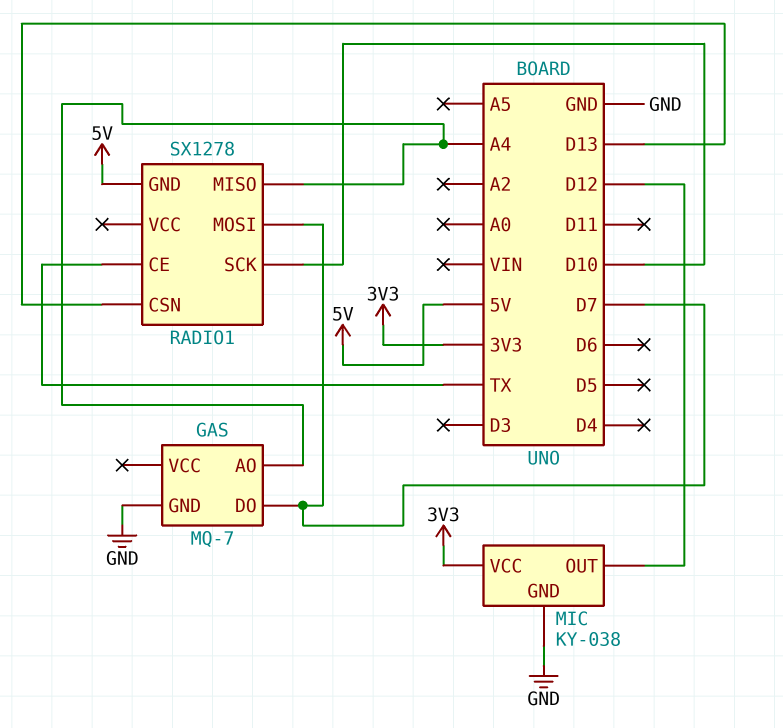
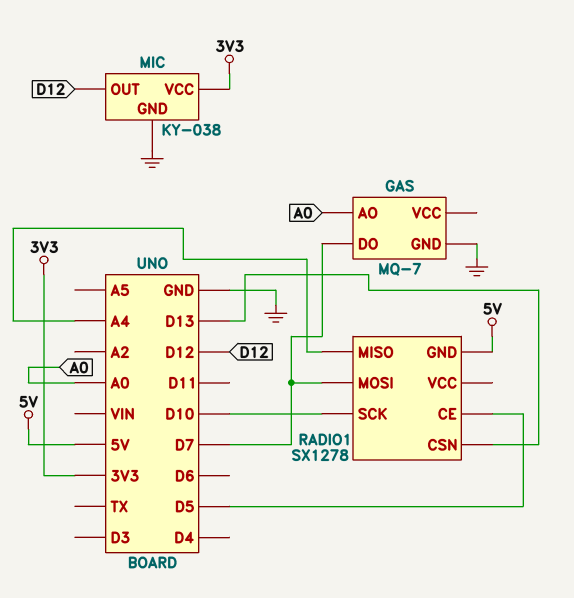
GAS pin AO: A4 -> A0
RADIO1 pin CE: TX -> D5

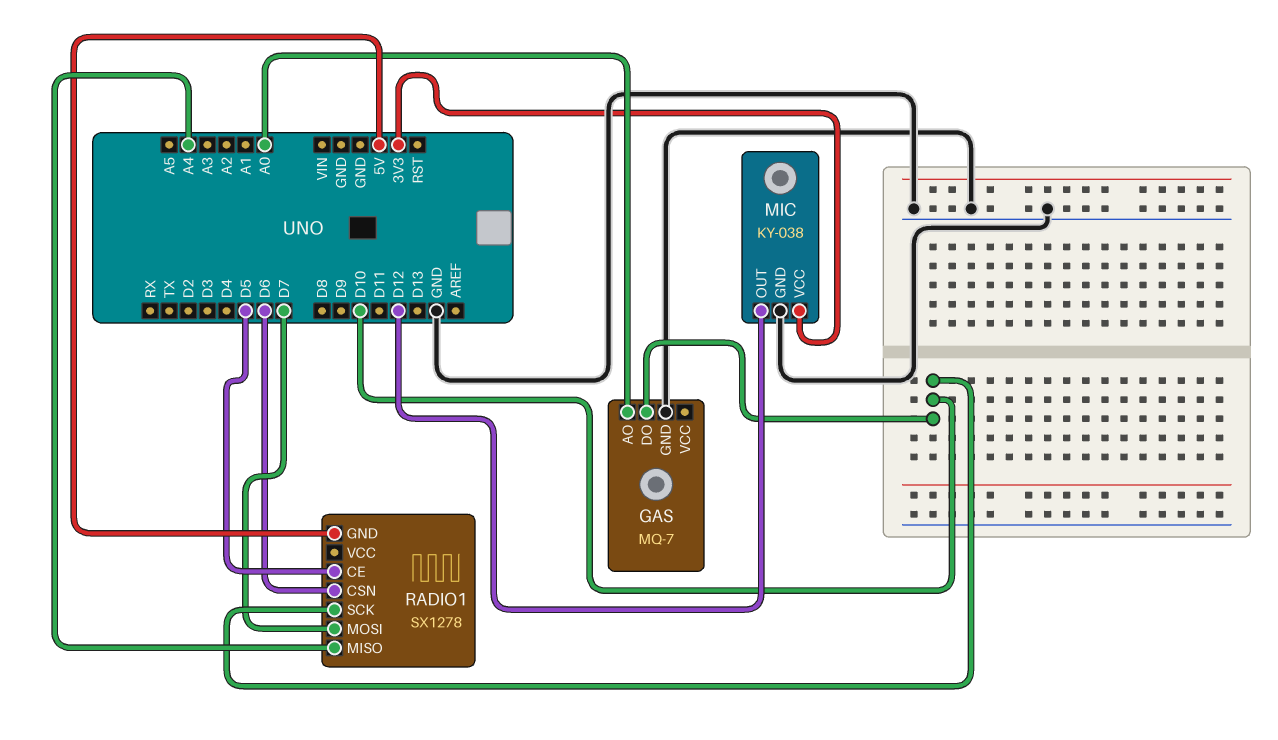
GAS pin DO: D7 -> D10
RADIO1 pin CSN: D13 -> D6

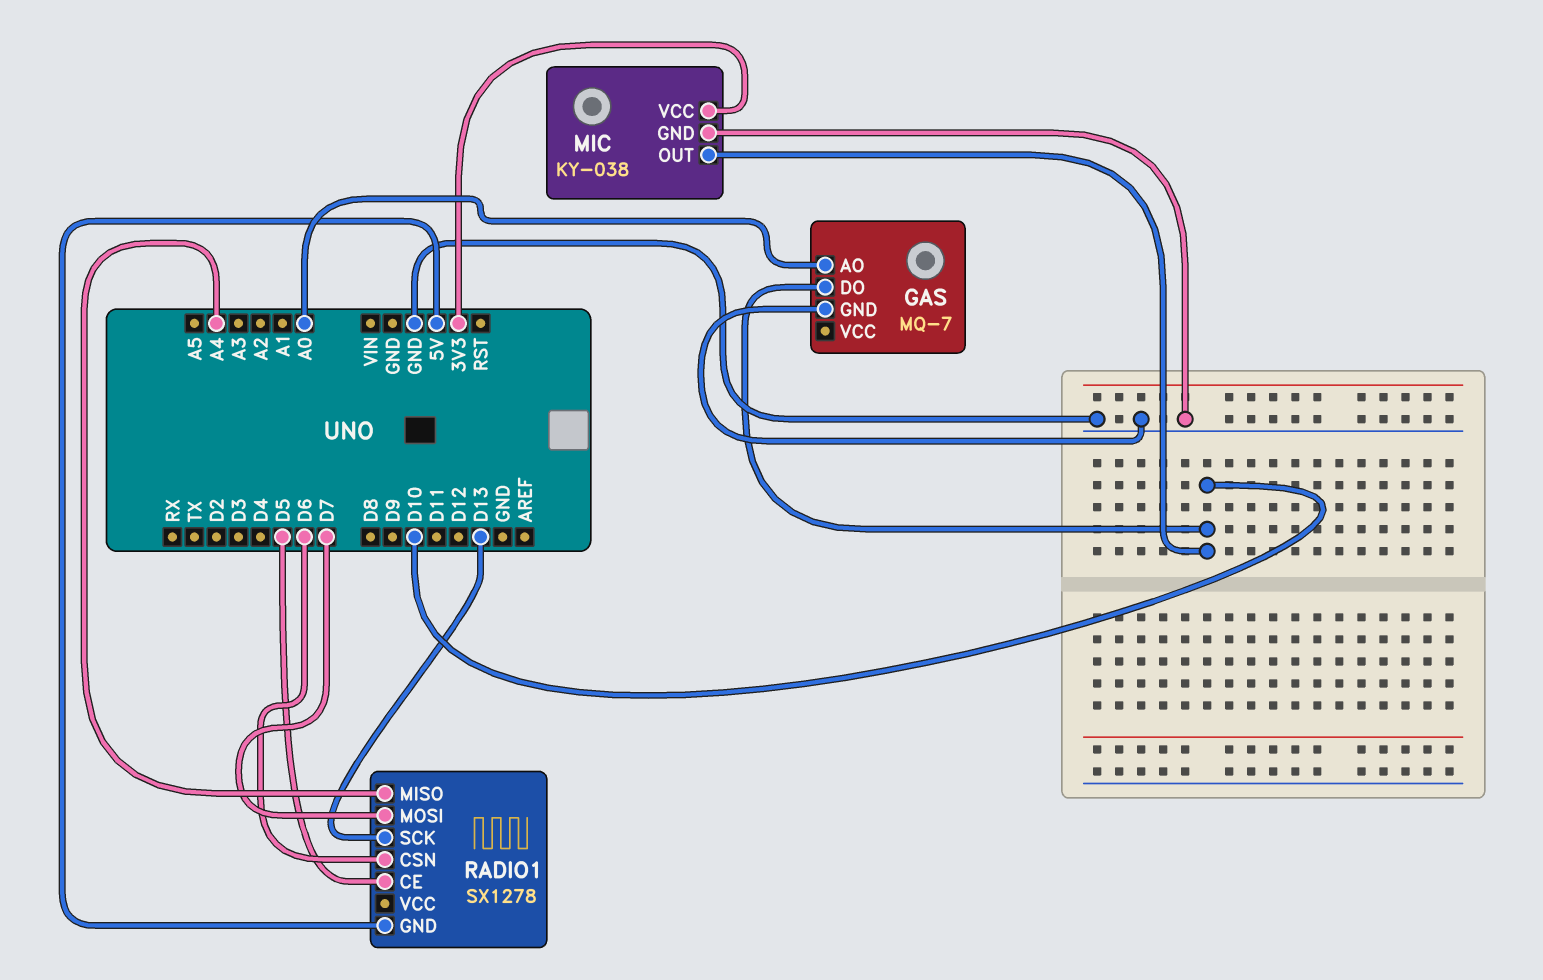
MIC pin OUT: D12 -> D10
RADIO1 pin SCK: D10 -> D13

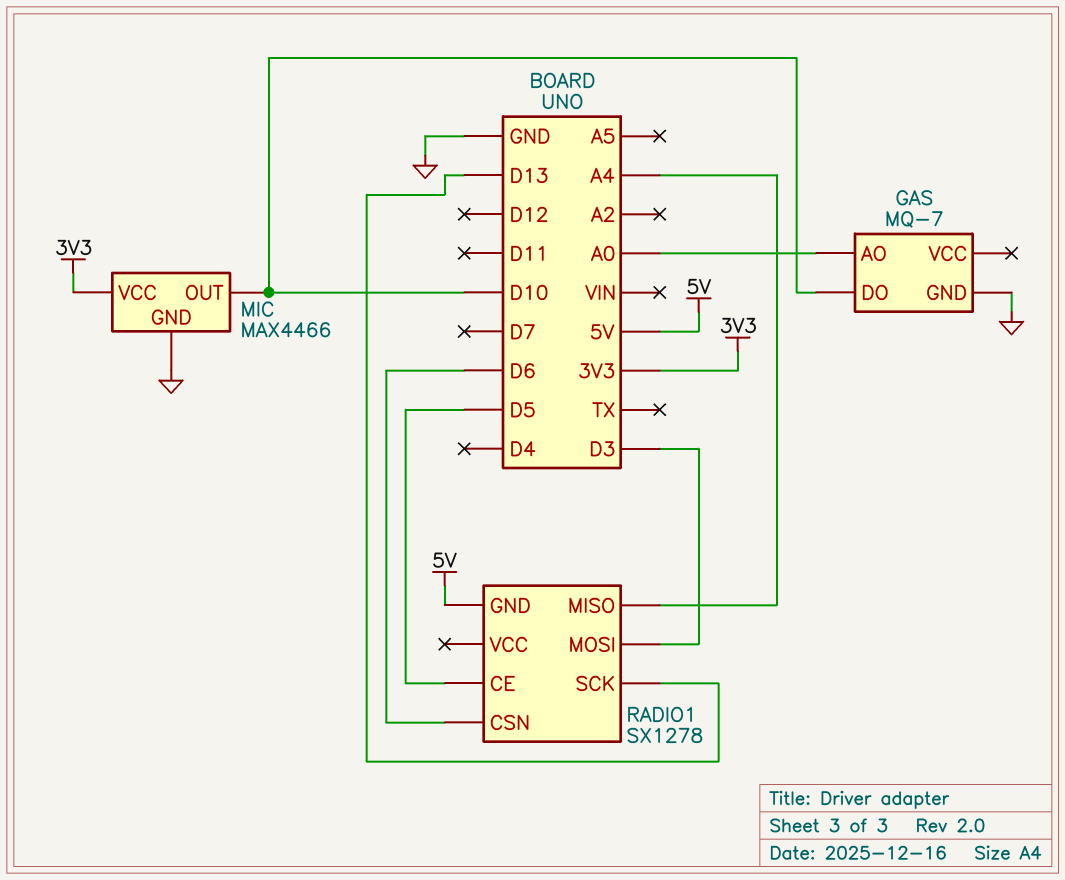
MIC: KY-038 -> MAX4466
RADIO1 pin MOSI: D7 -> D3

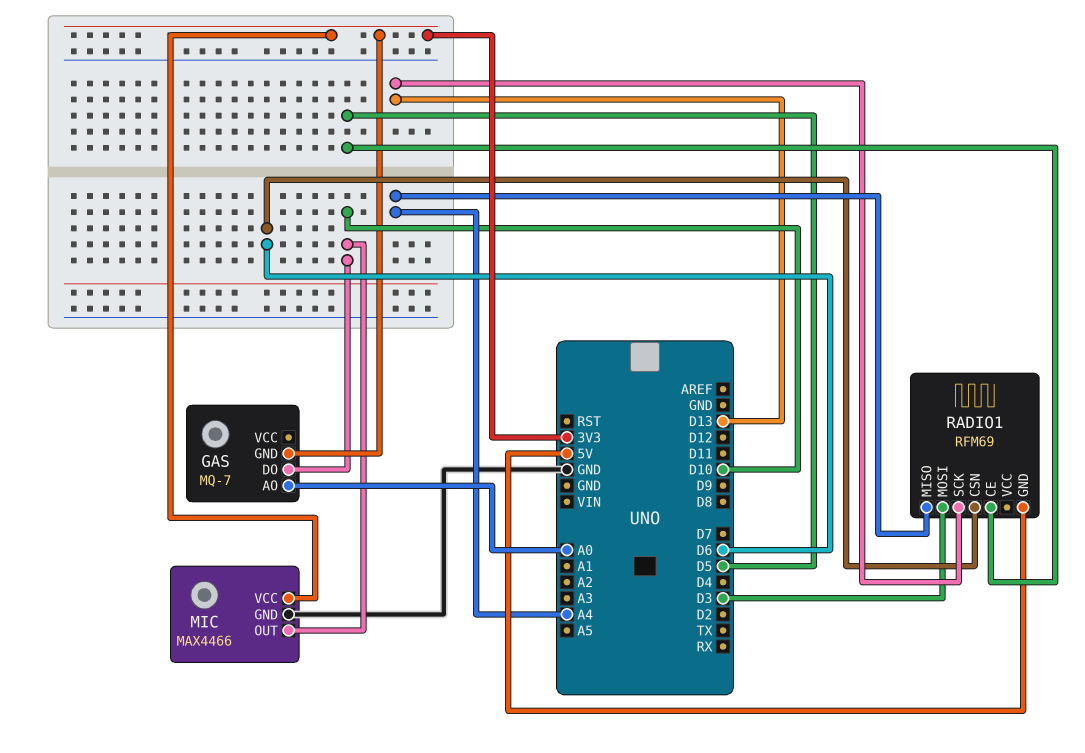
GAS pin GND: GND -> 3V3
RADIO1: SX1278 -> RFM69

